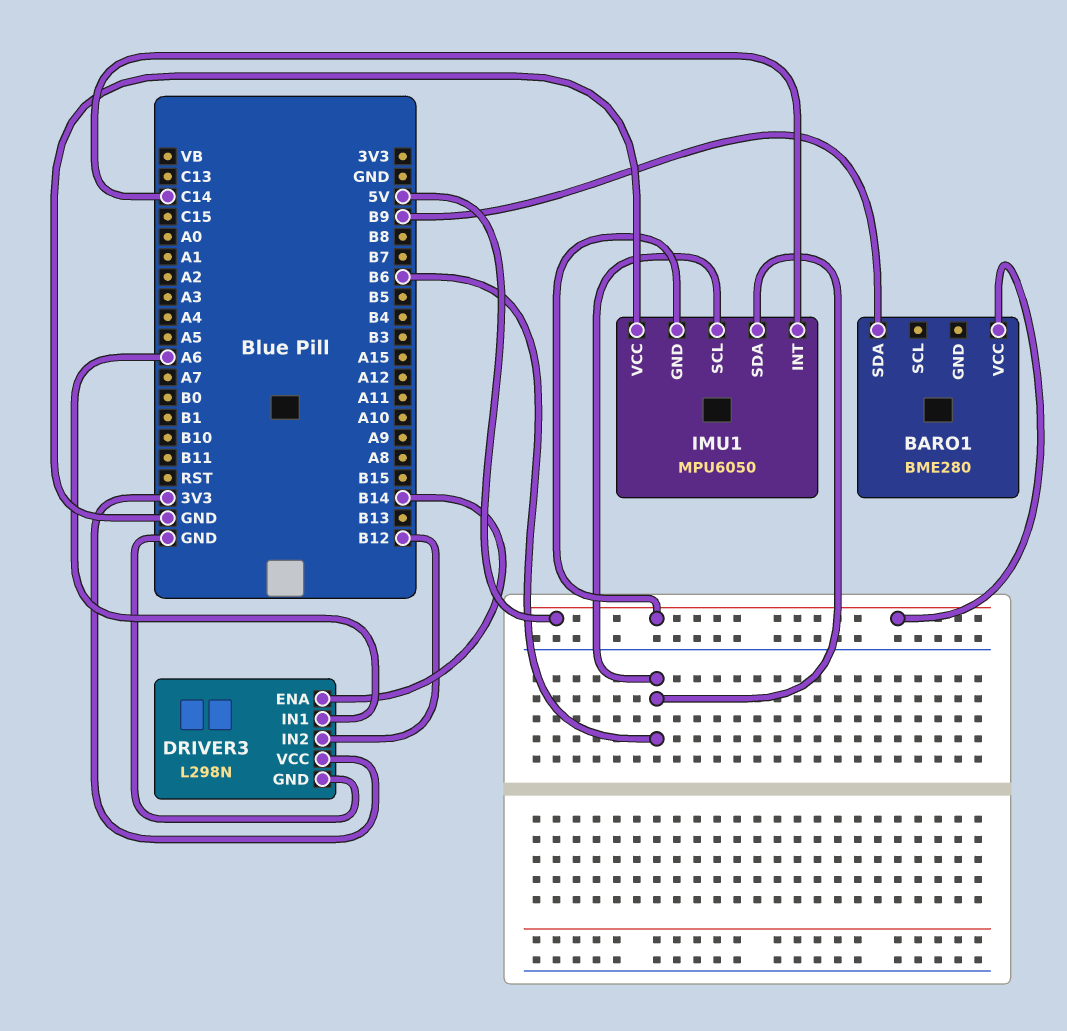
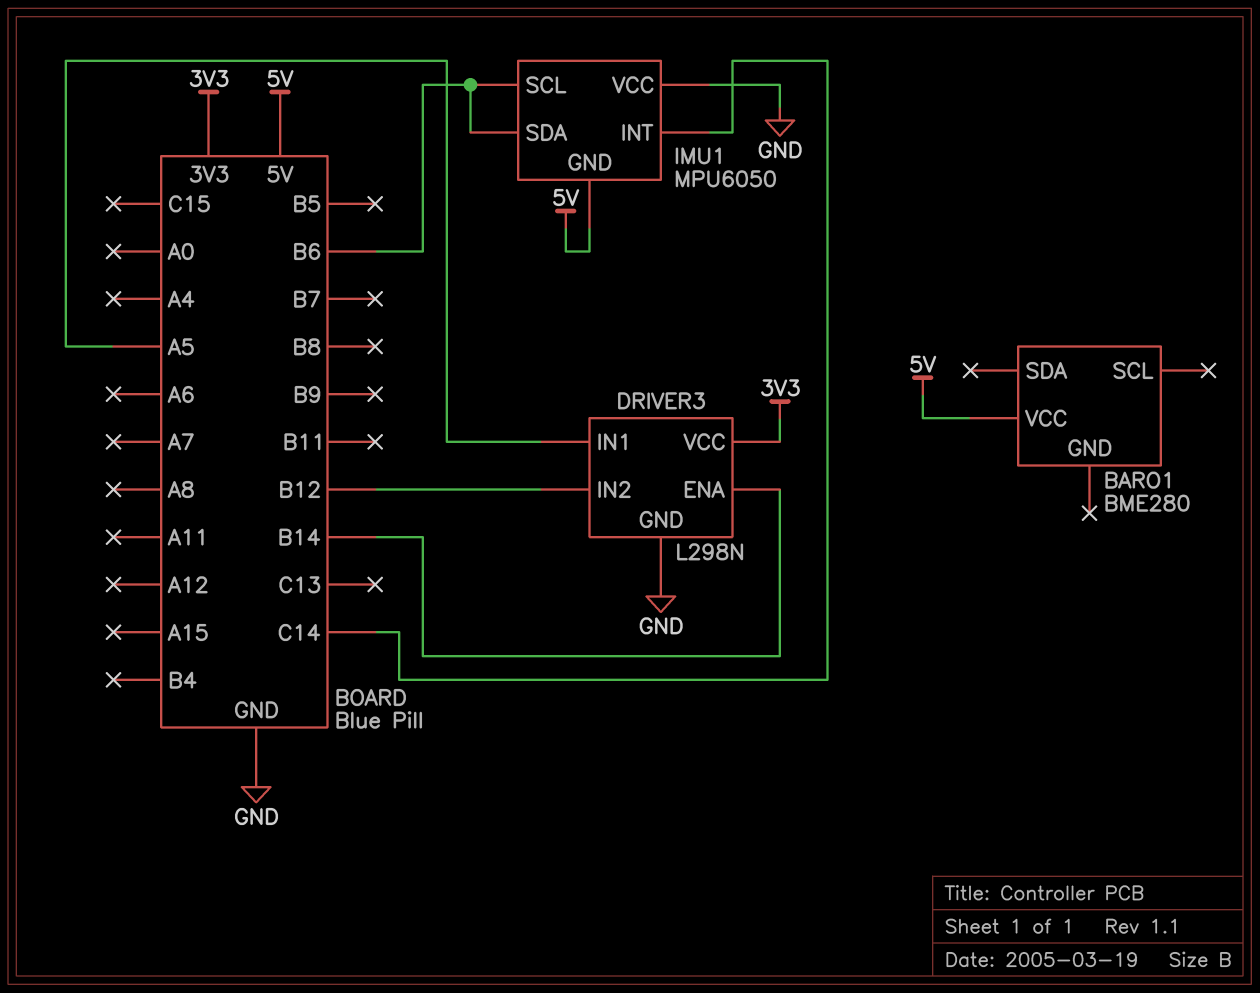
BARO1 pin SDA: B9 -> none
DRIVER3 pin IN1: A6 -> A5

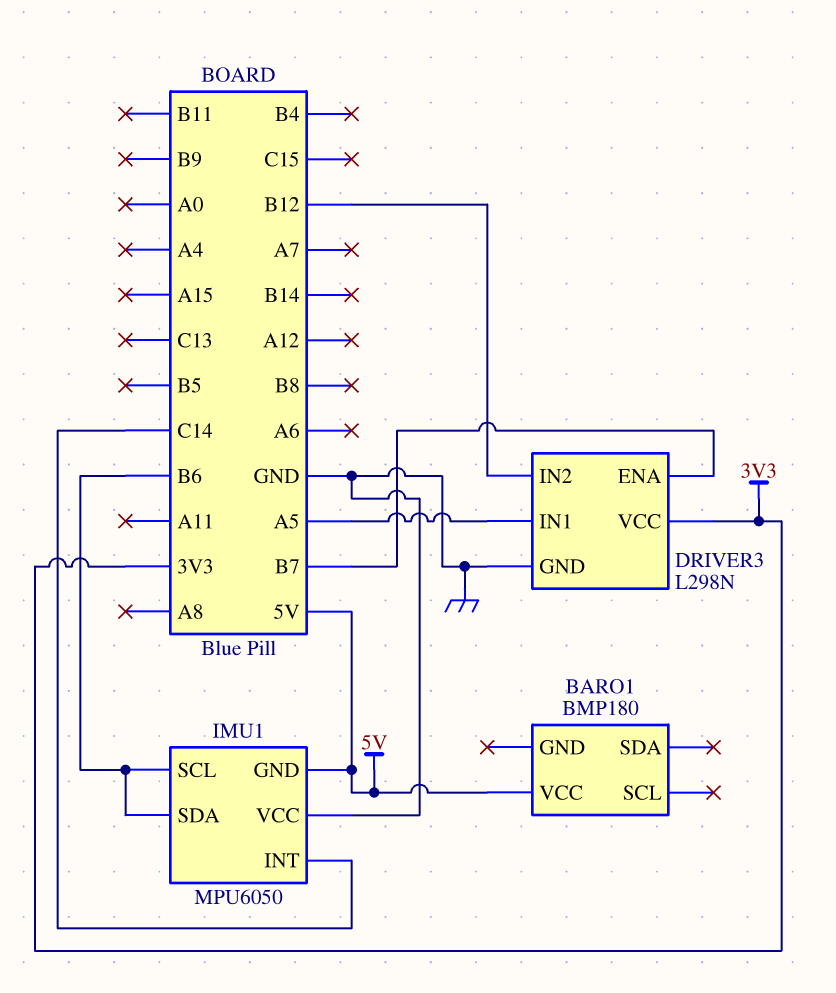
BARO1: BME280 -> BMP180
DRIVER3 pin ENA: B14 -> B7

